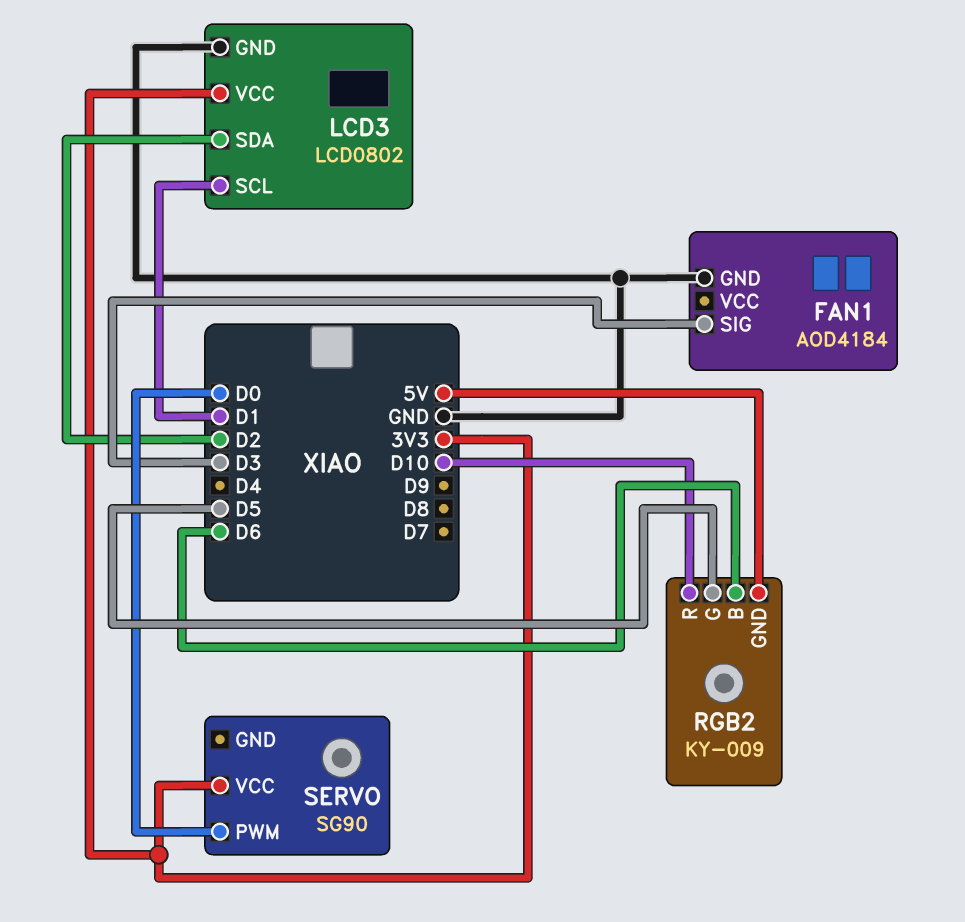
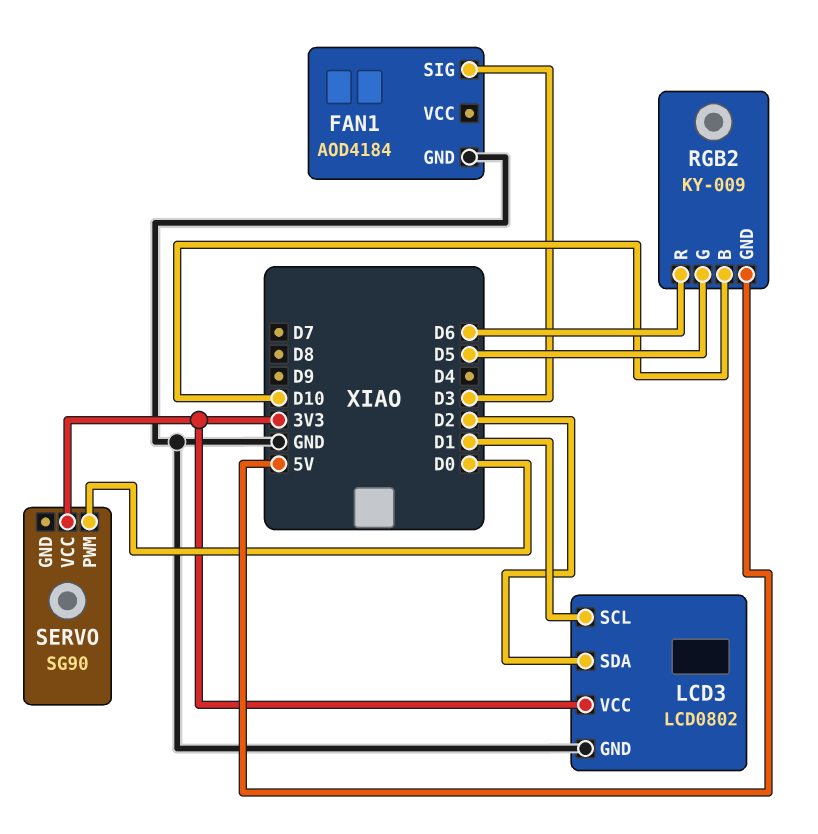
RGB2 pin B: D6 -> D10
RGB2 pin R: D10 -> D6

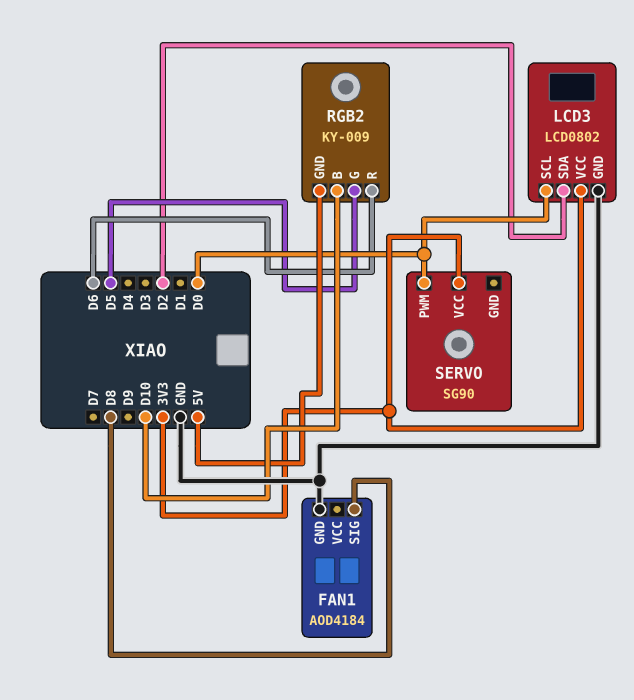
FAN1 pin SIG: D3 -> D8
LCD3 pin SCL: D1 -> D0

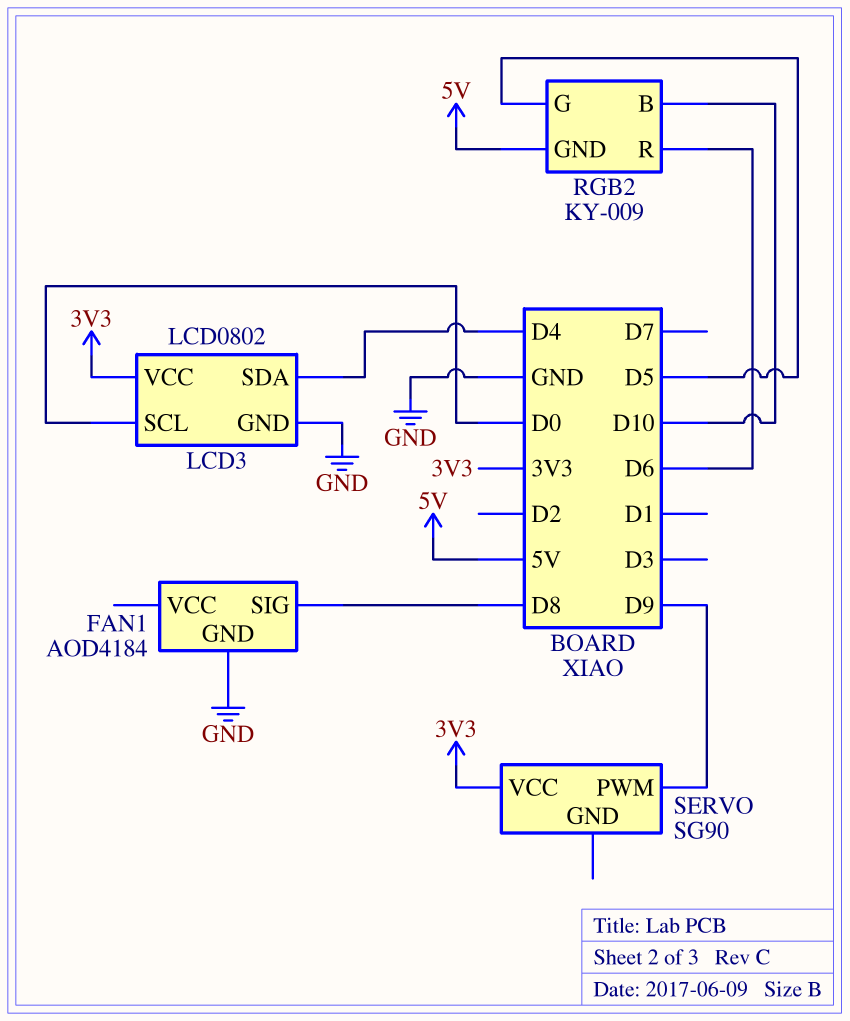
LCD3 pin SDA: D2 -> D4
SERVO pin PWM: D0 -> D9

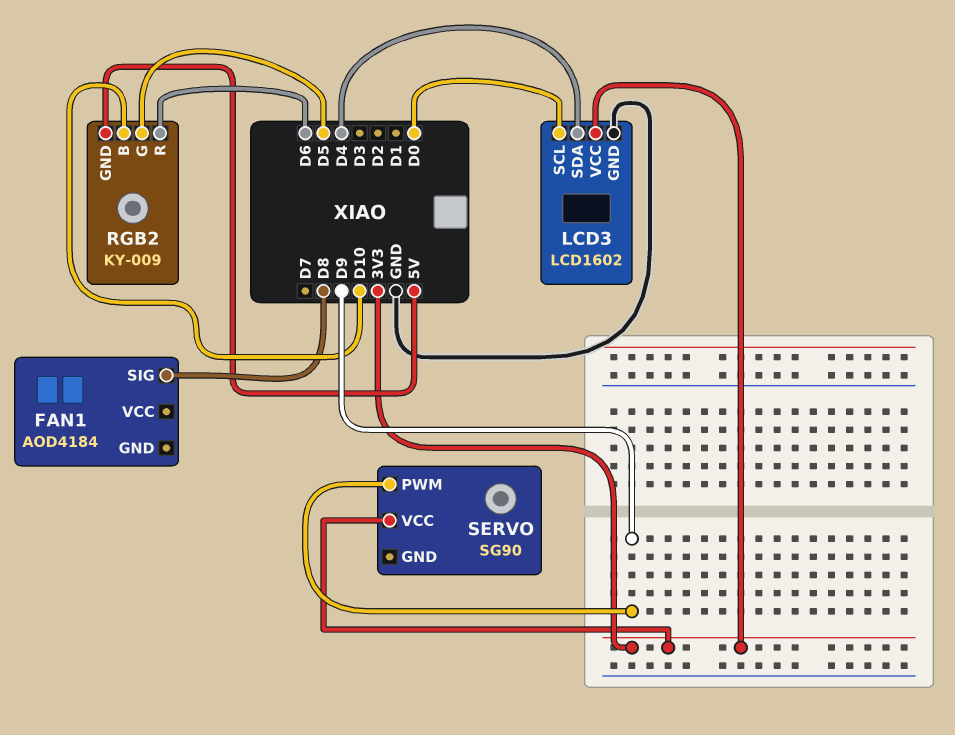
FAN1 pin GND: GND -> none
LCD3: LCD0802 -> LCD1602

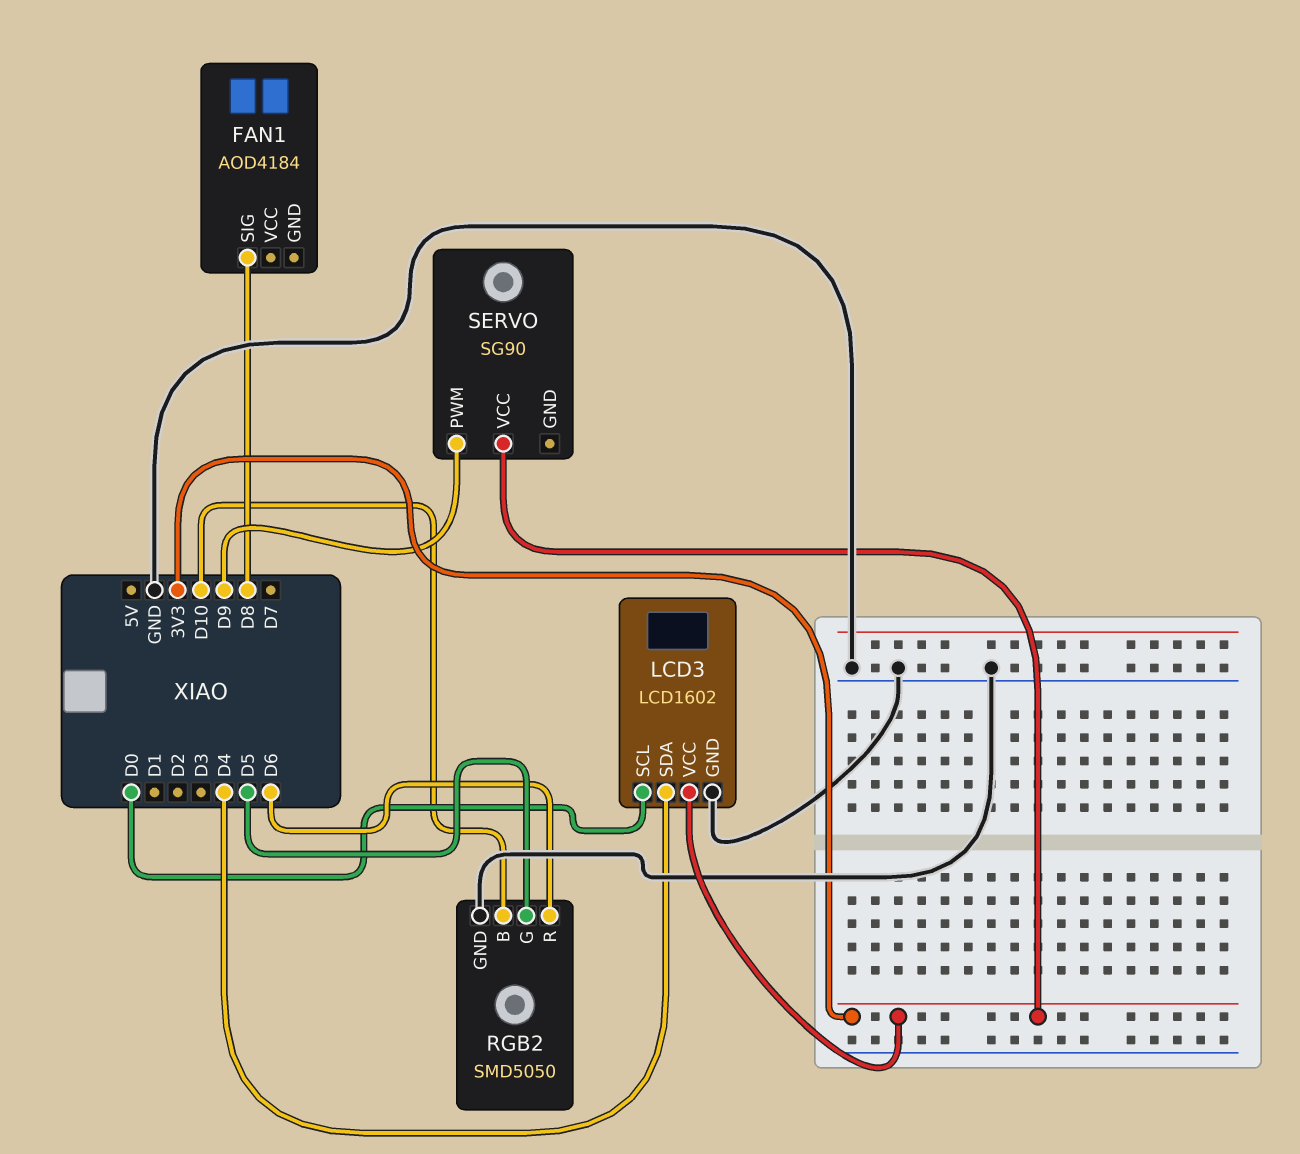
RGB2: KY-009 -> SMD5050
RGB2 pin GND: 5V -> GND

